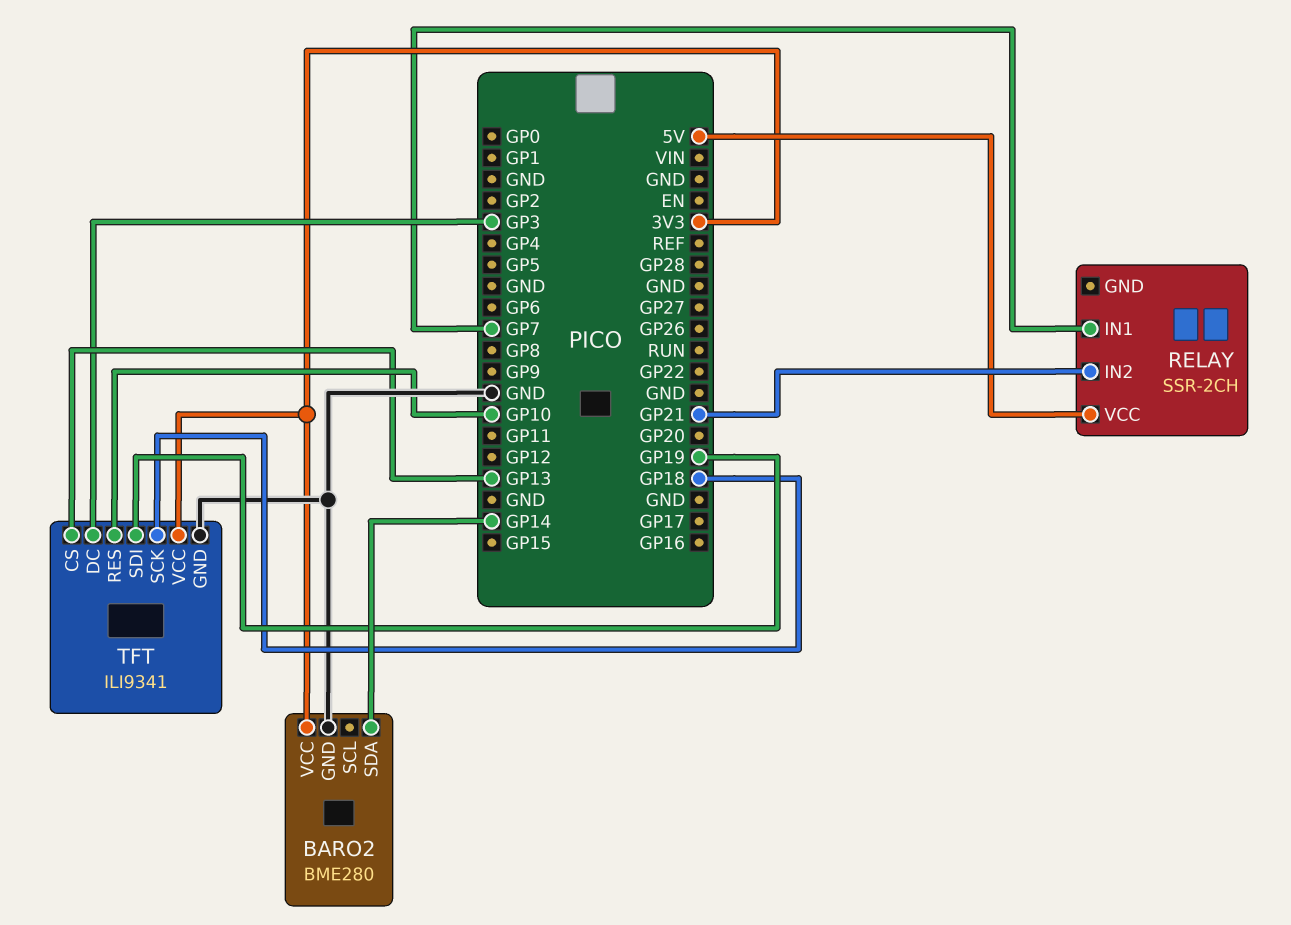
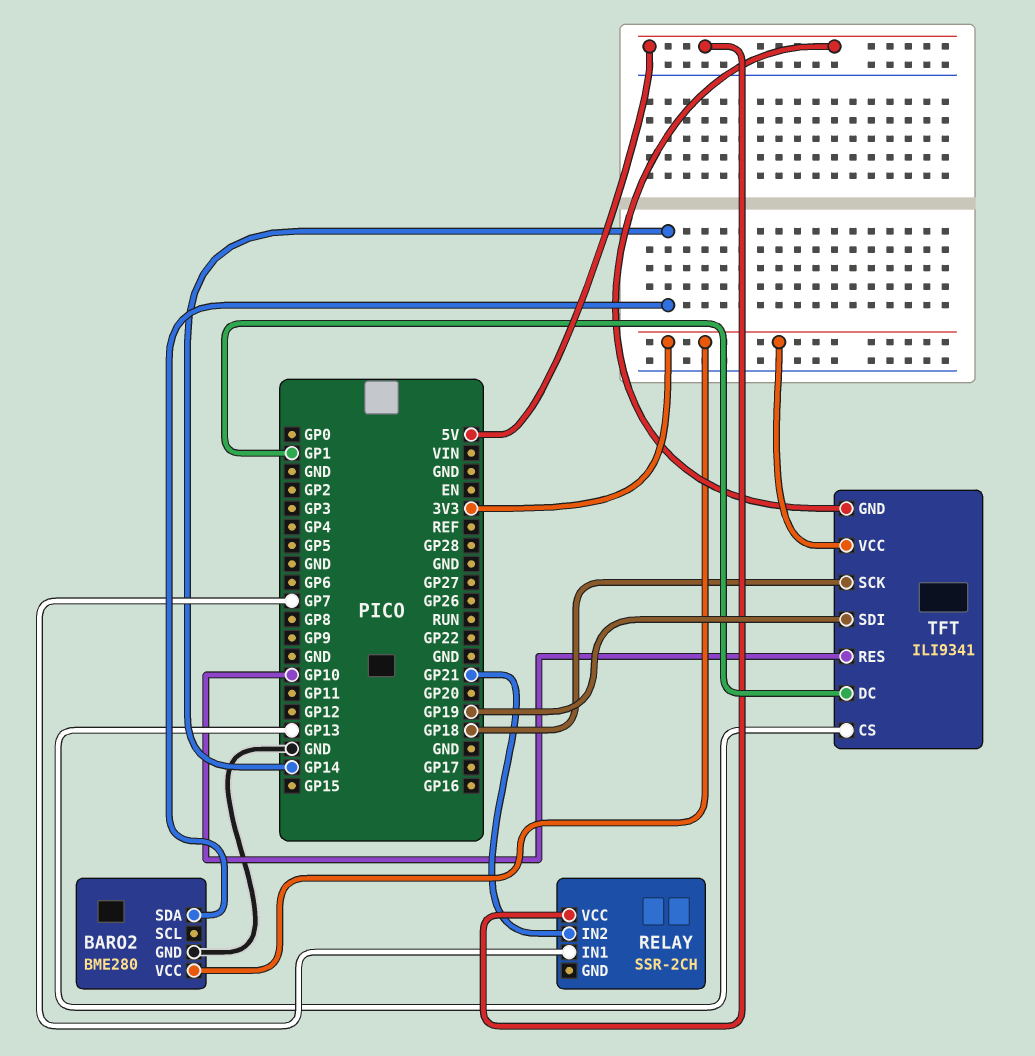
TFT pin DC: GP3 -> GP1
TFT pin GND: GND -> 5V

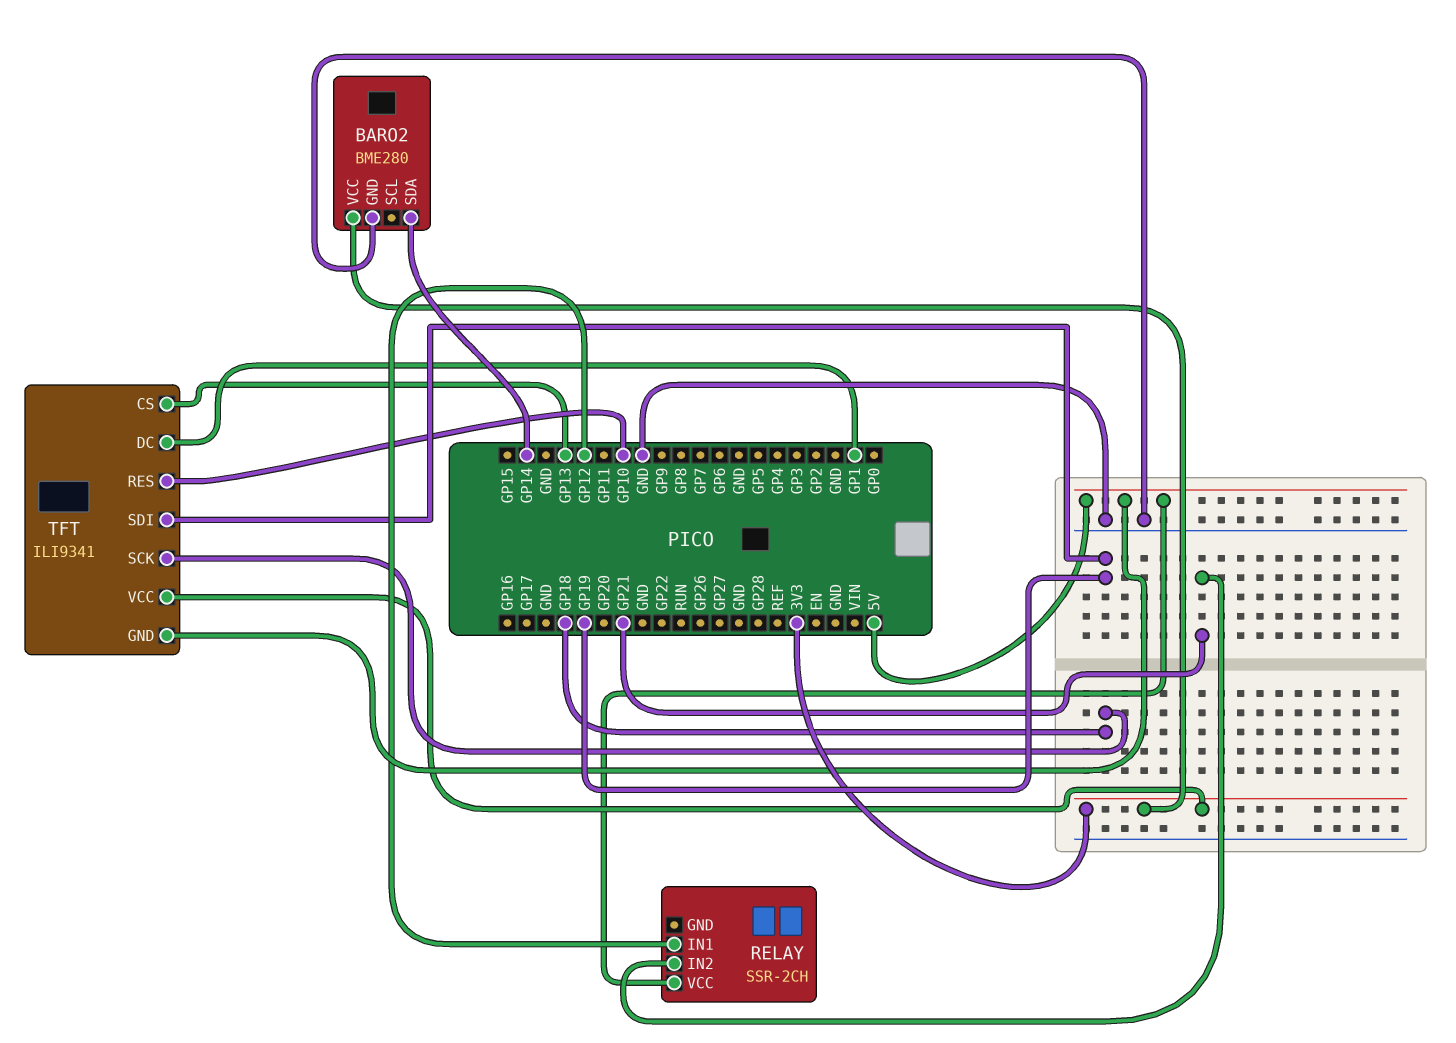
RELAY pin IN1: GP7 -> GP12

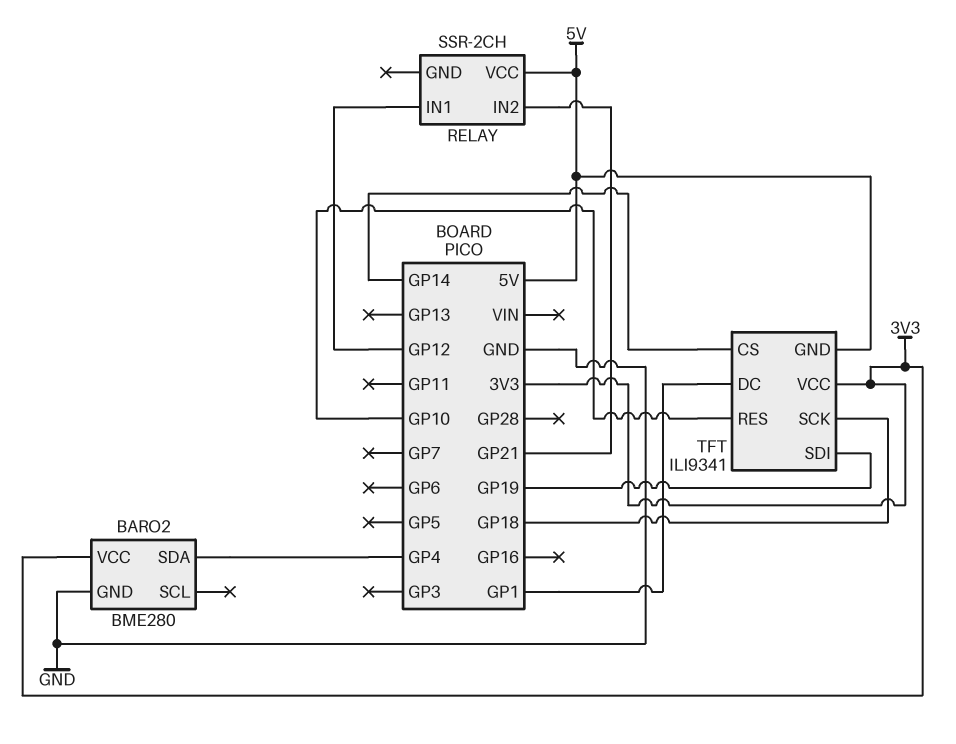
BARO2 pin SDA: GP14 -> GP4
TFT pin CS: GP13 -> GP14

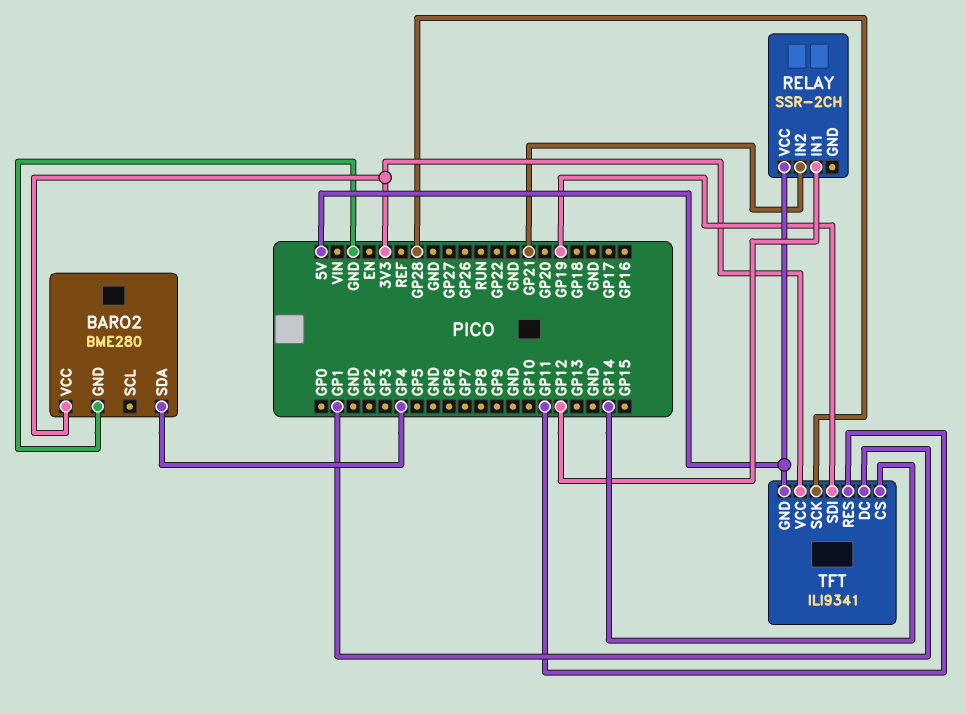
TFT pin RES: GP10 -> GP11
TFT pin SCK: GP18 -> GP28

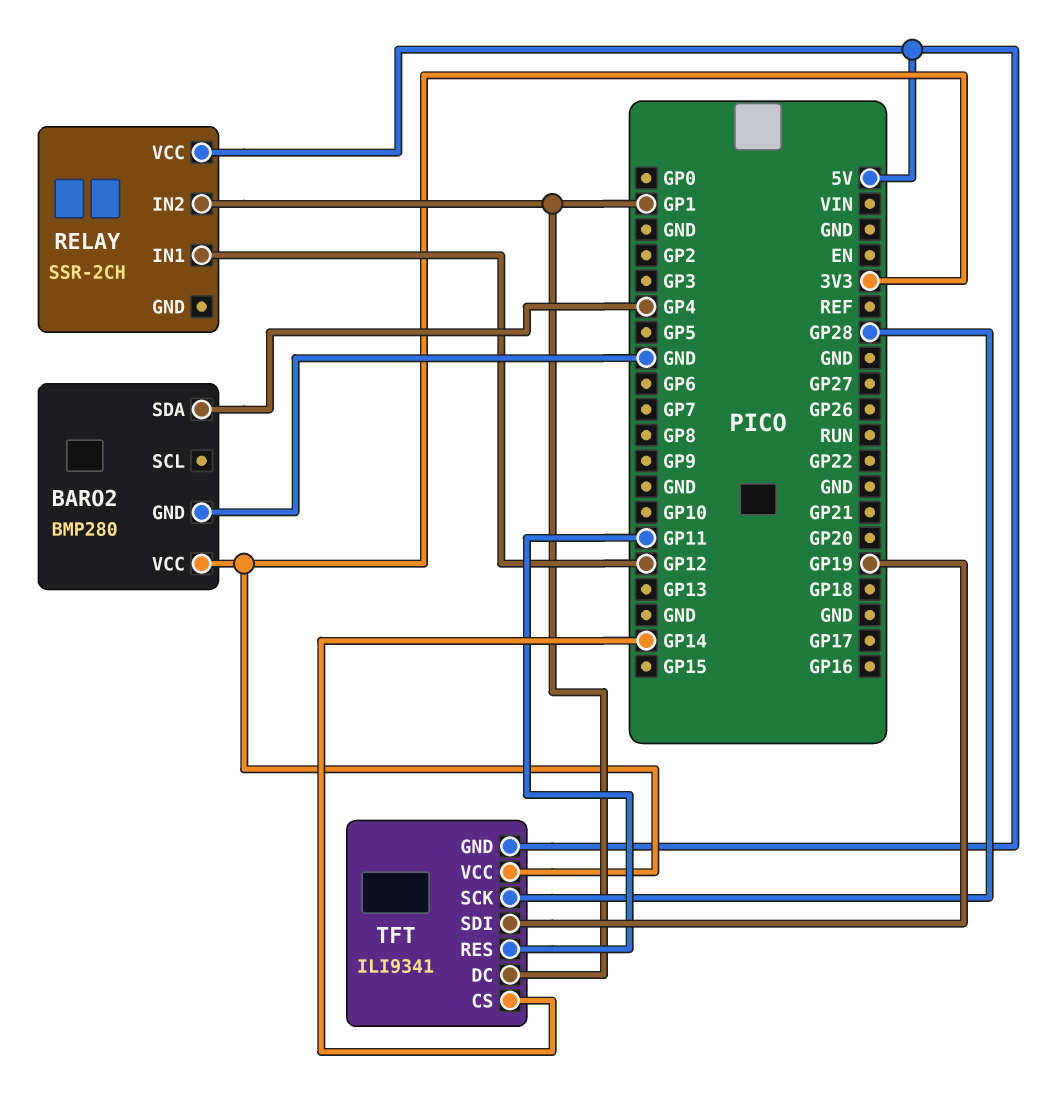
BARO2: BME280 -> BMP280
RELAY pin IN2: GP21 -> GP1

